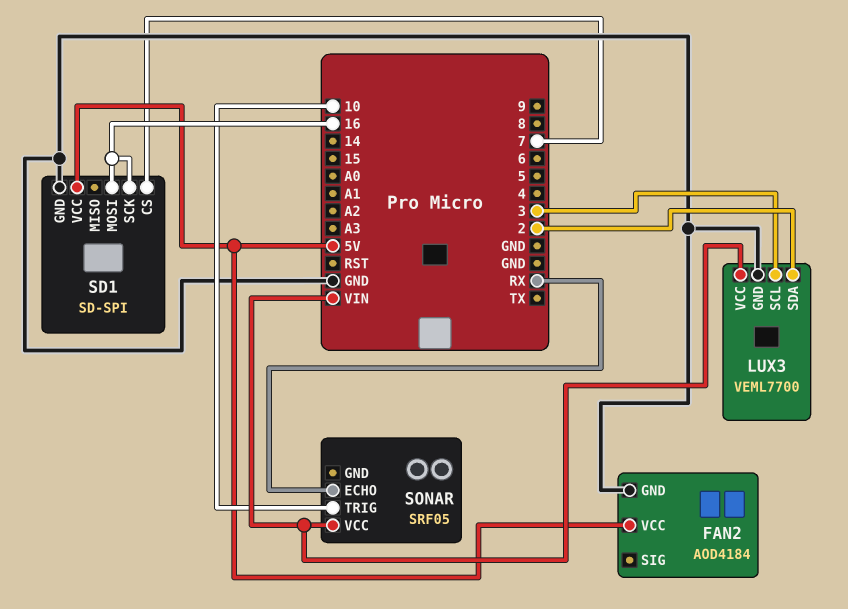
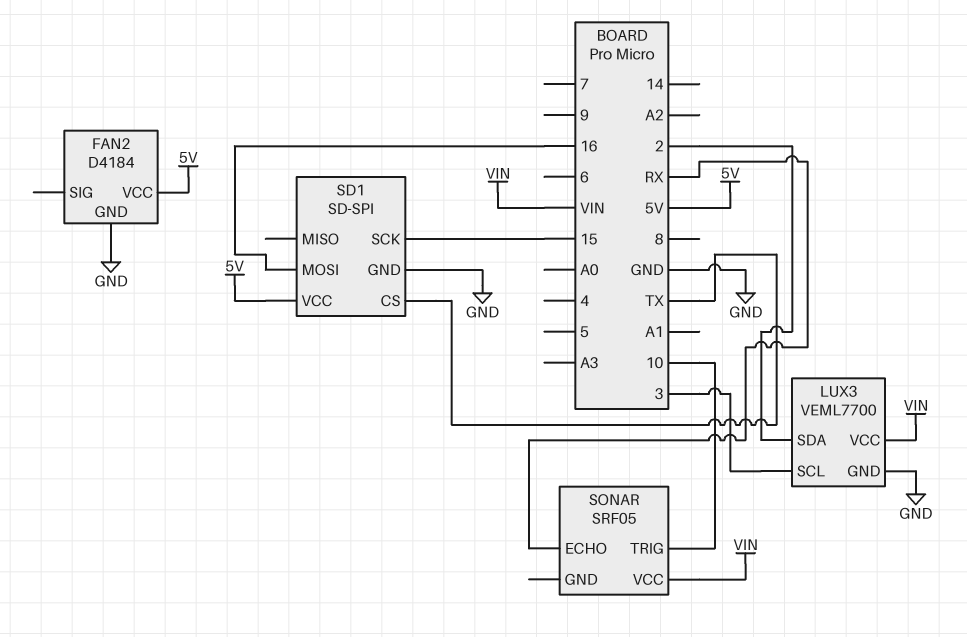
FAN2: AOD4184 -> D4184
SD1 pin CS: 7 -> TX
SD1 pin SCK: 16 -> 15

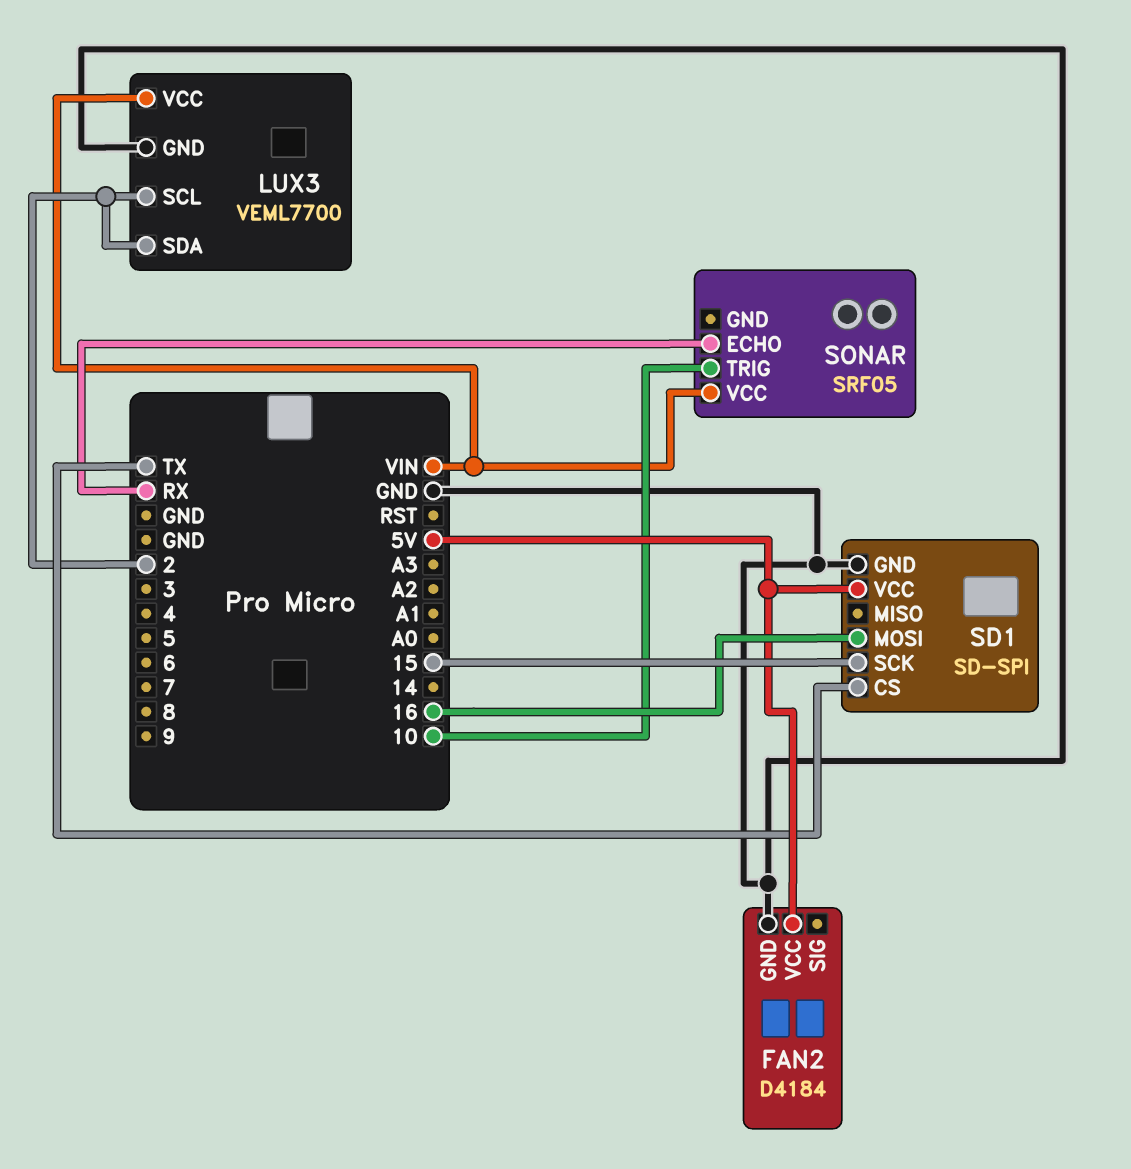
LUX3 pin SCL: 3 -> 2

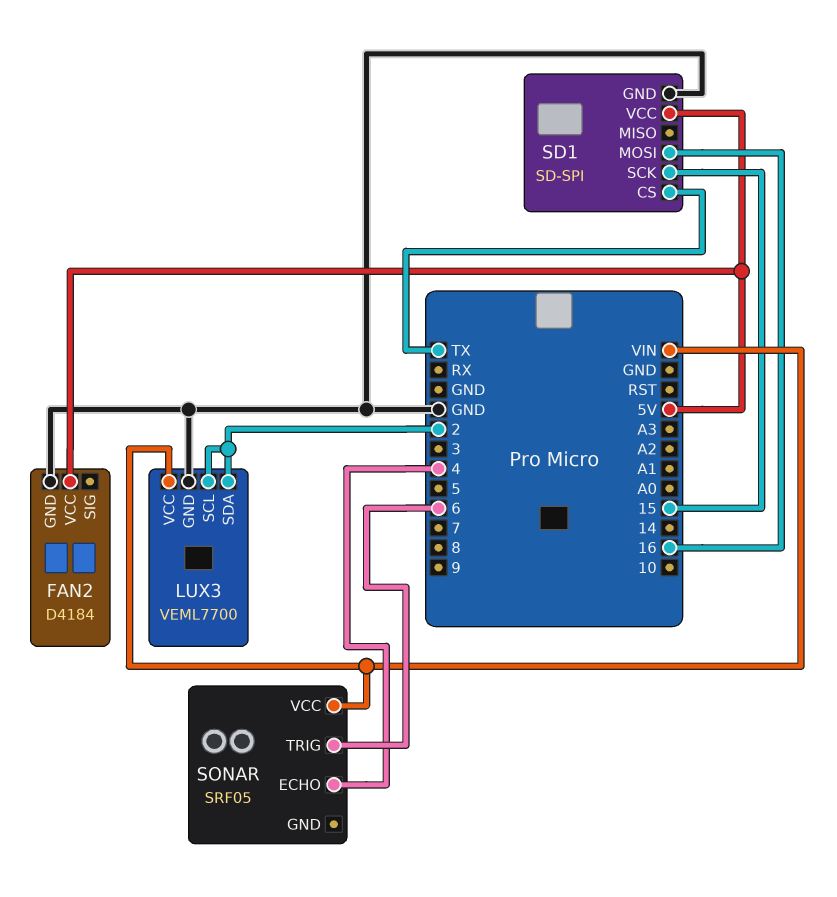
SONAR pin ECHO: RX -> 4
SONAR pin TRIG: 10 -> 6

